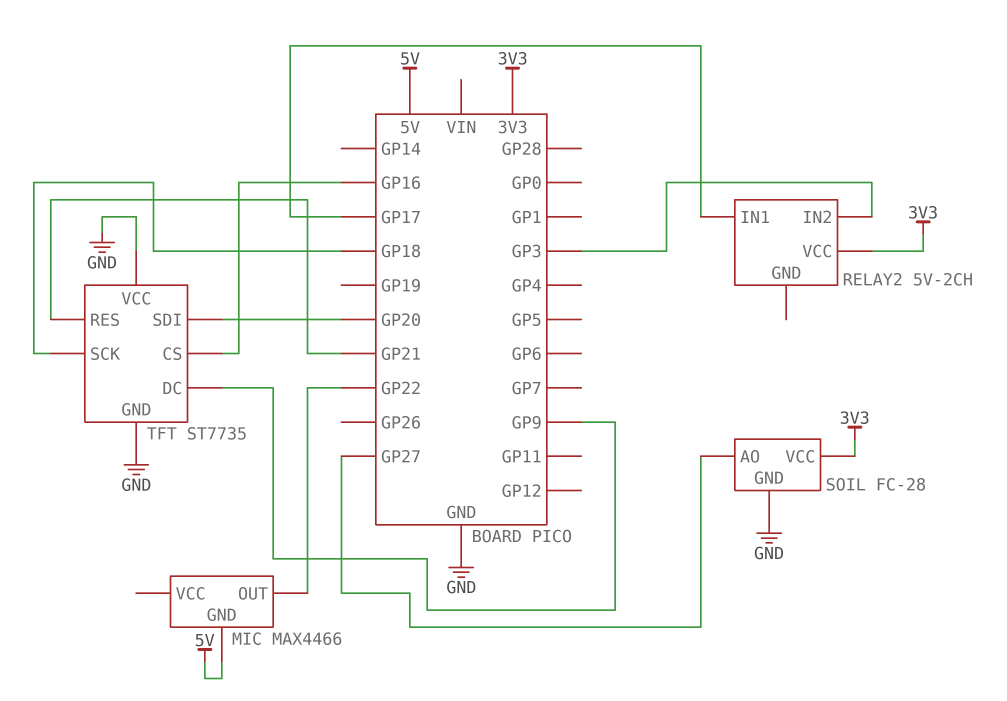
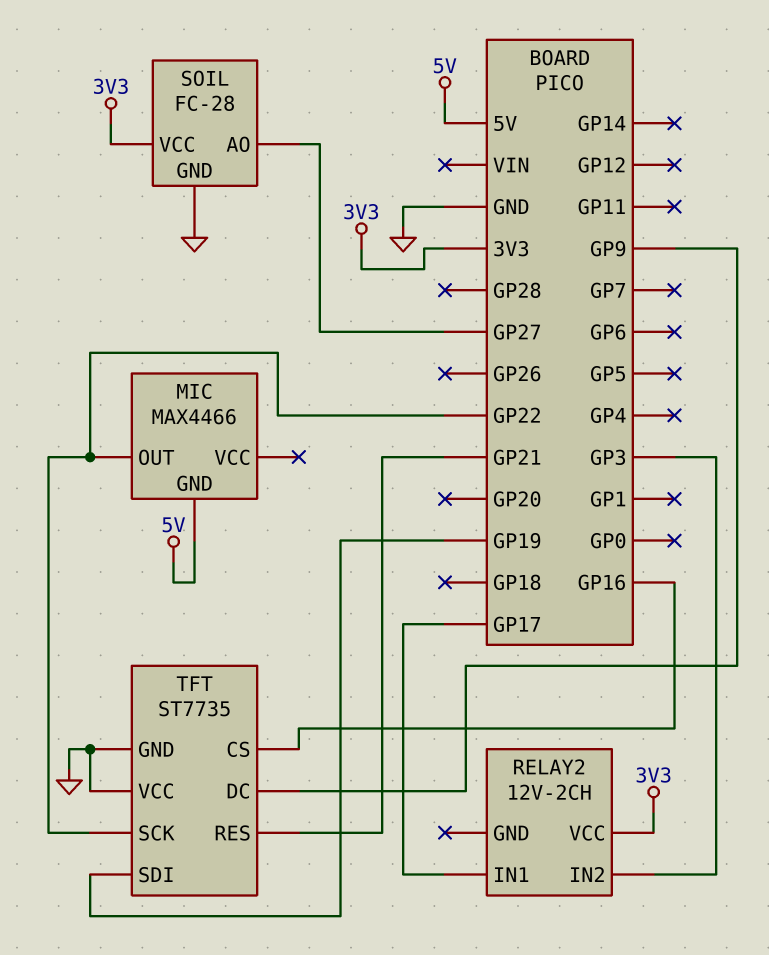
RELAY2: 5V-2CH -> 12V-2CH
TFT pin SCK: GP18 -> GP22
TFT pin SDI: GP20 -> GP19

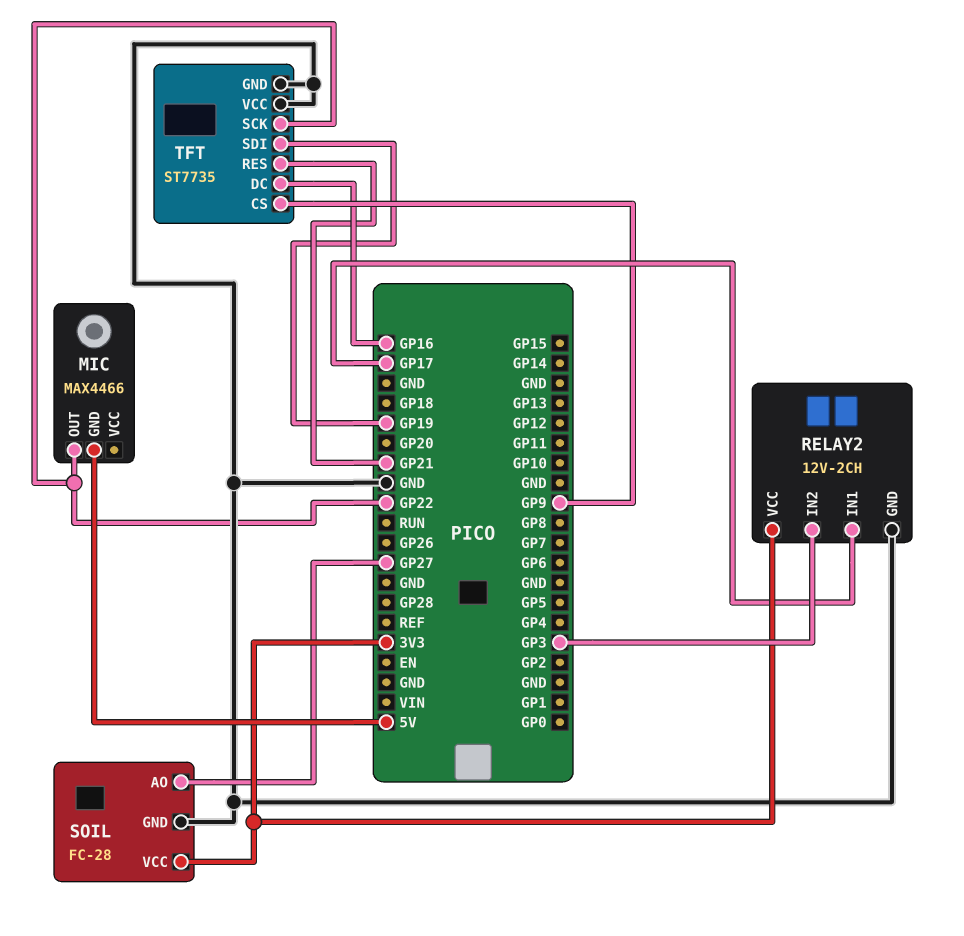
RELAY2 pin GND: none -> GND
TFT pin CS: GP16 -> GP9
TFT pin DC: GP9 -> GP16

